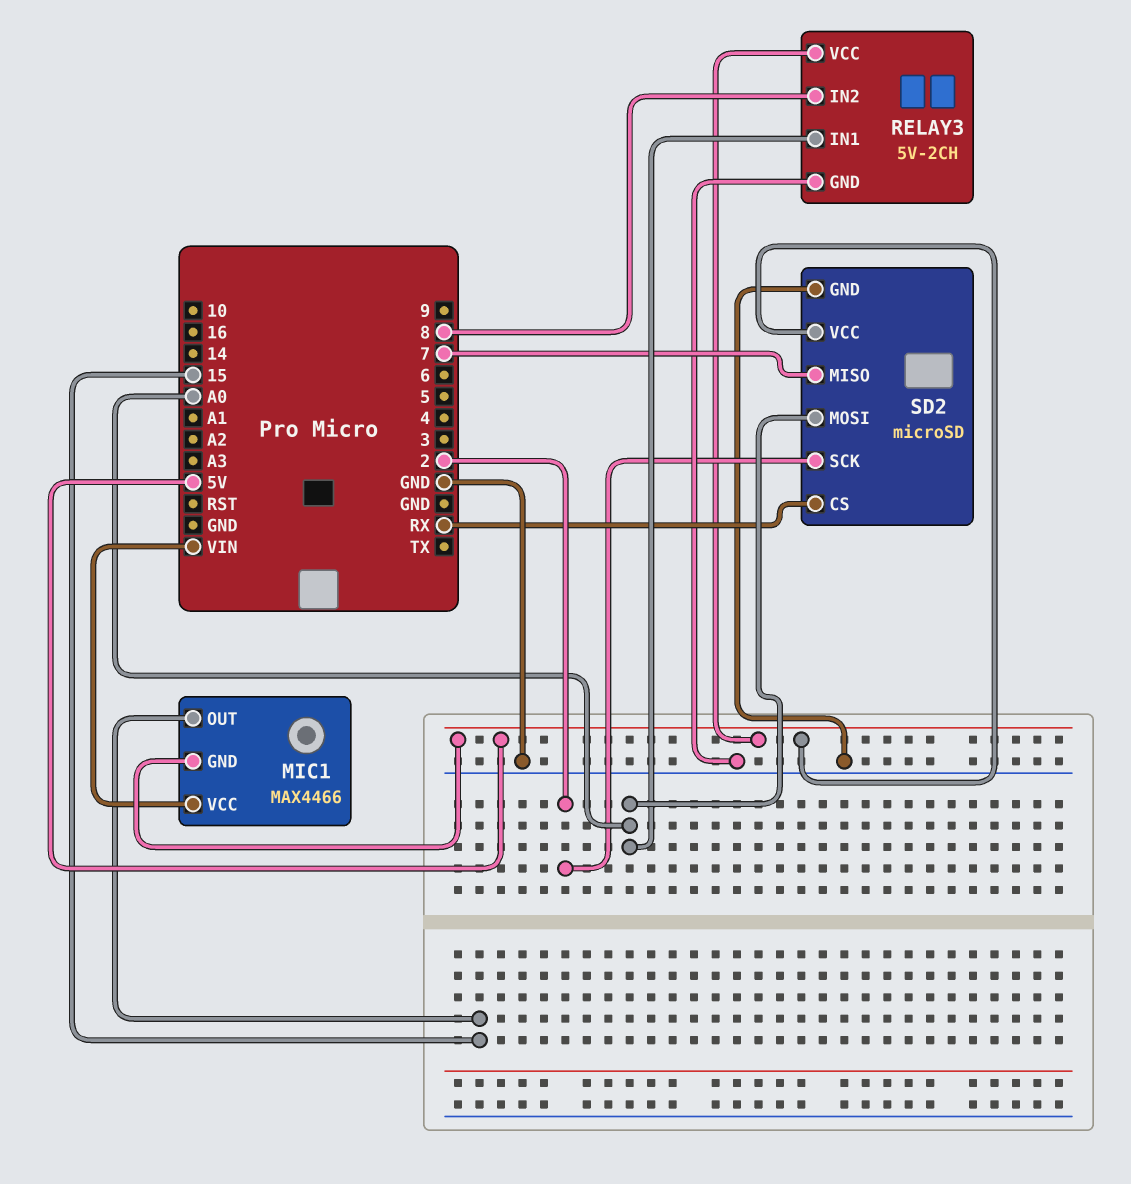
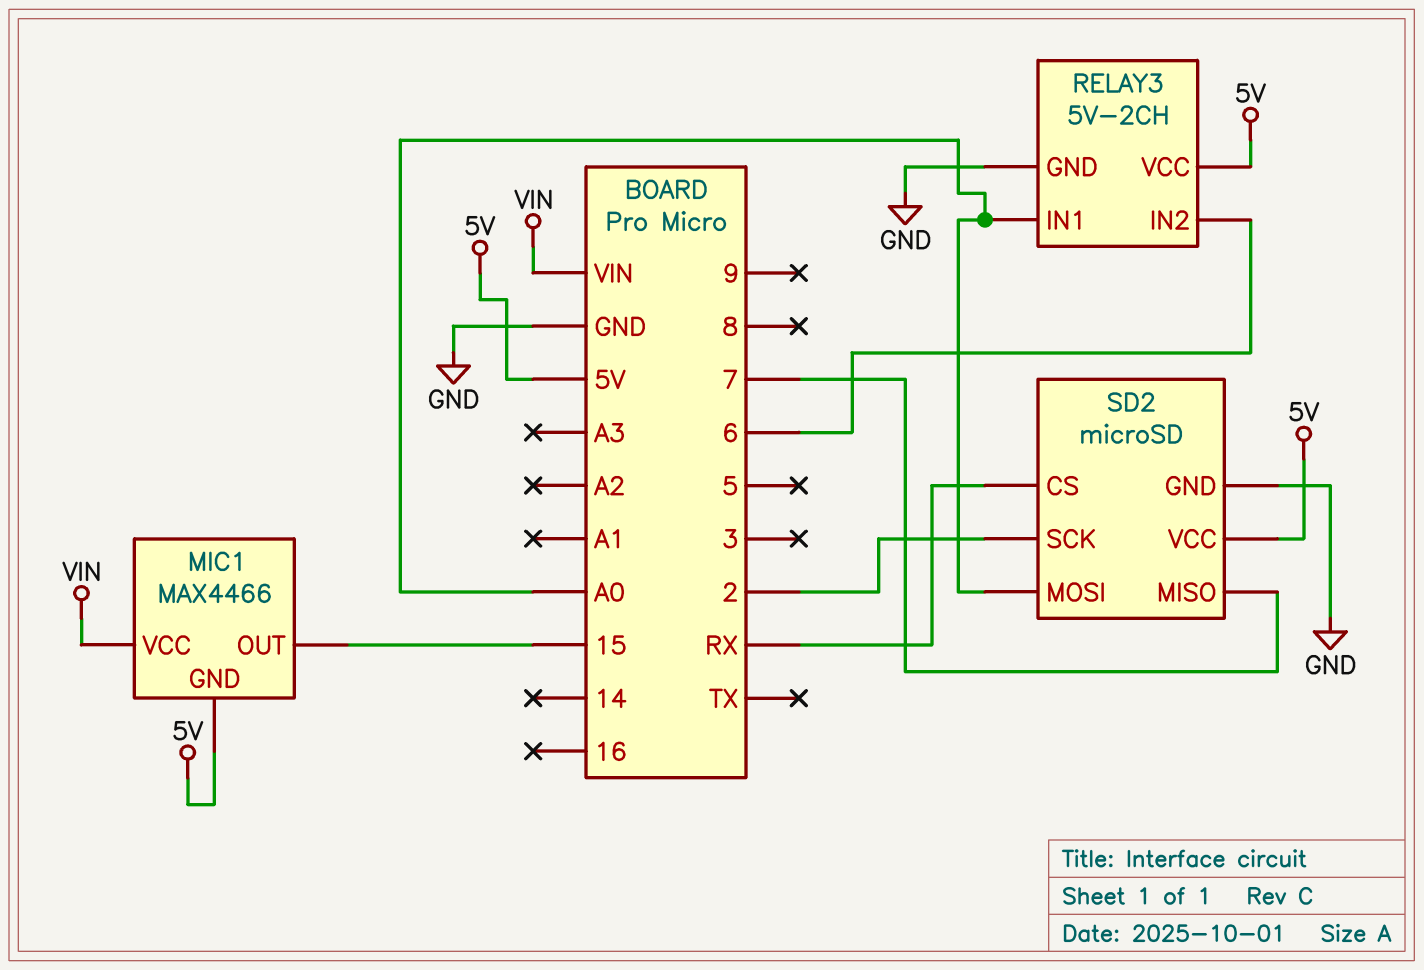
RELAY3 pin IN2: 8 -> 6

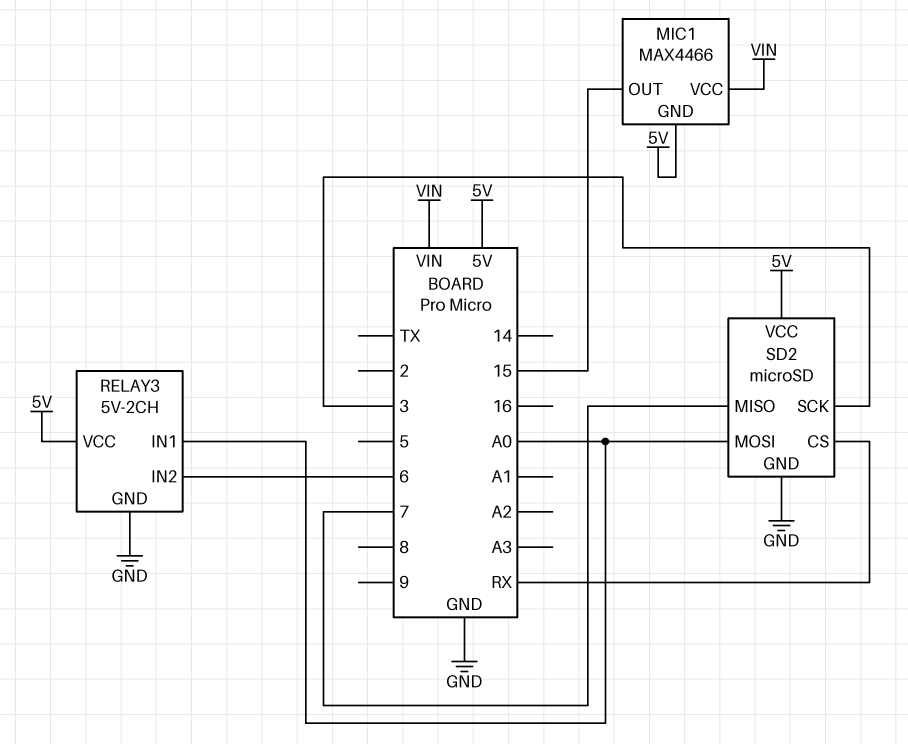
SD2 pin SCK: 2 -> 3

